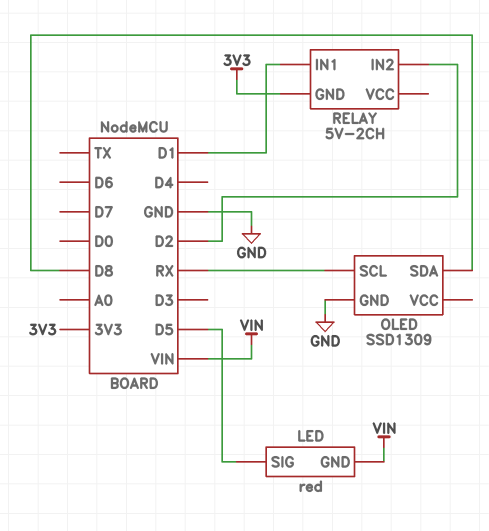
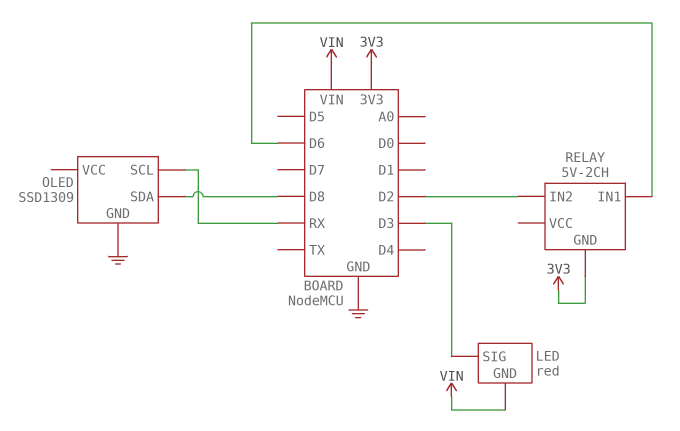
LED pin SIG: D5 -> D3
RELAY pin IN1: D1 -> D6

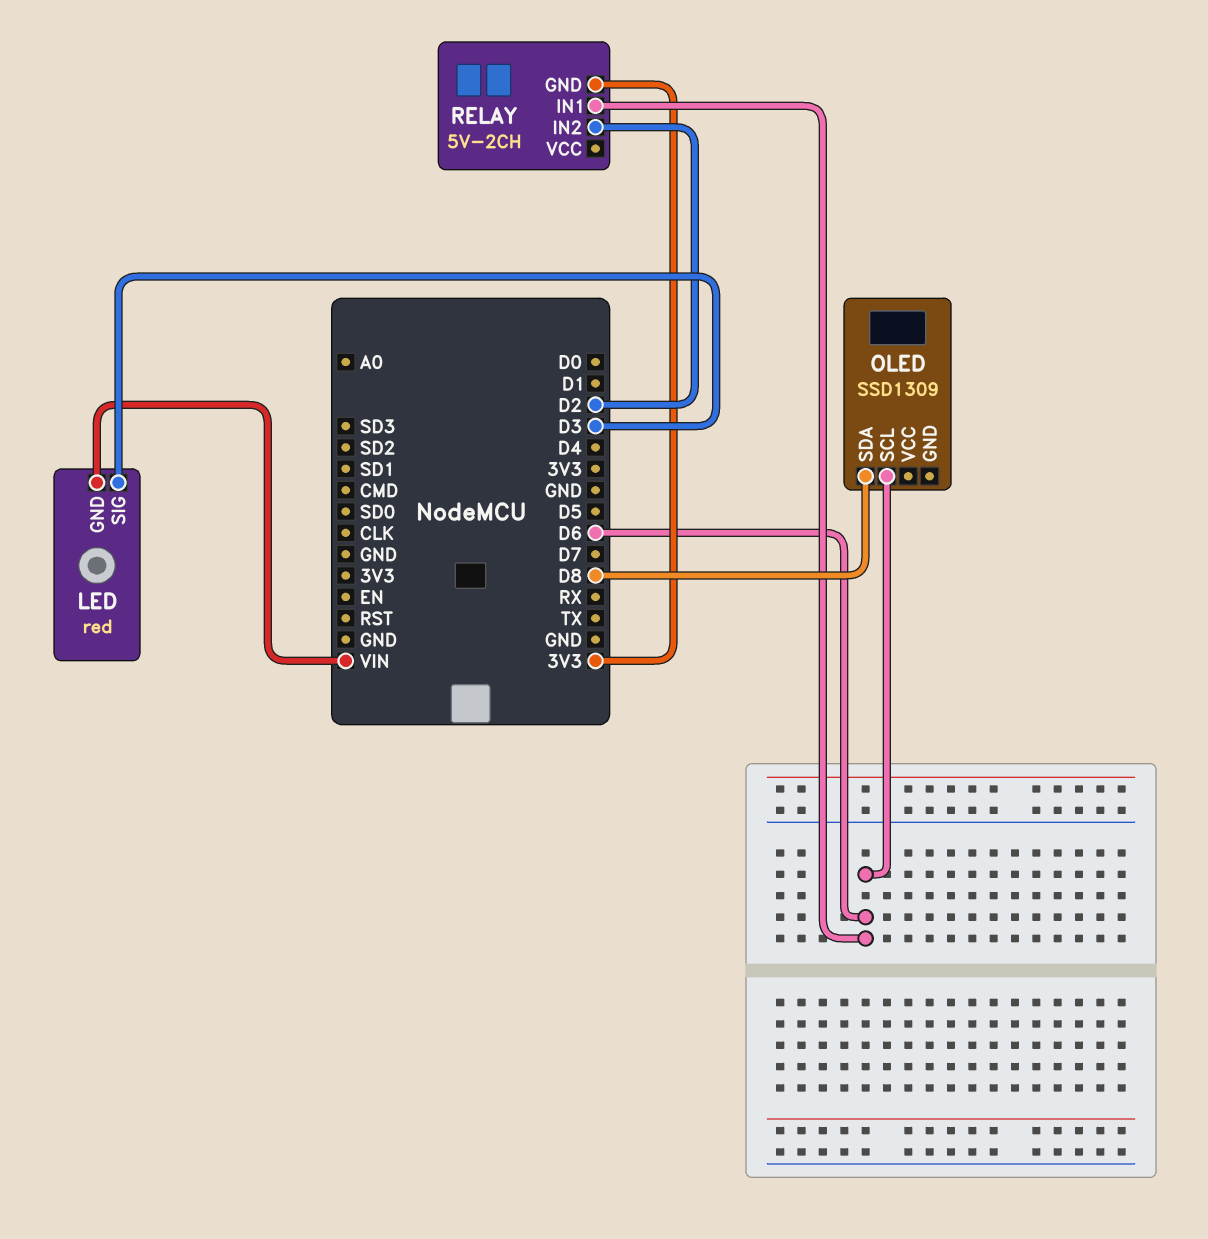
OLED pin GND: GND -> none
OLED pin SCL: RX -> D6

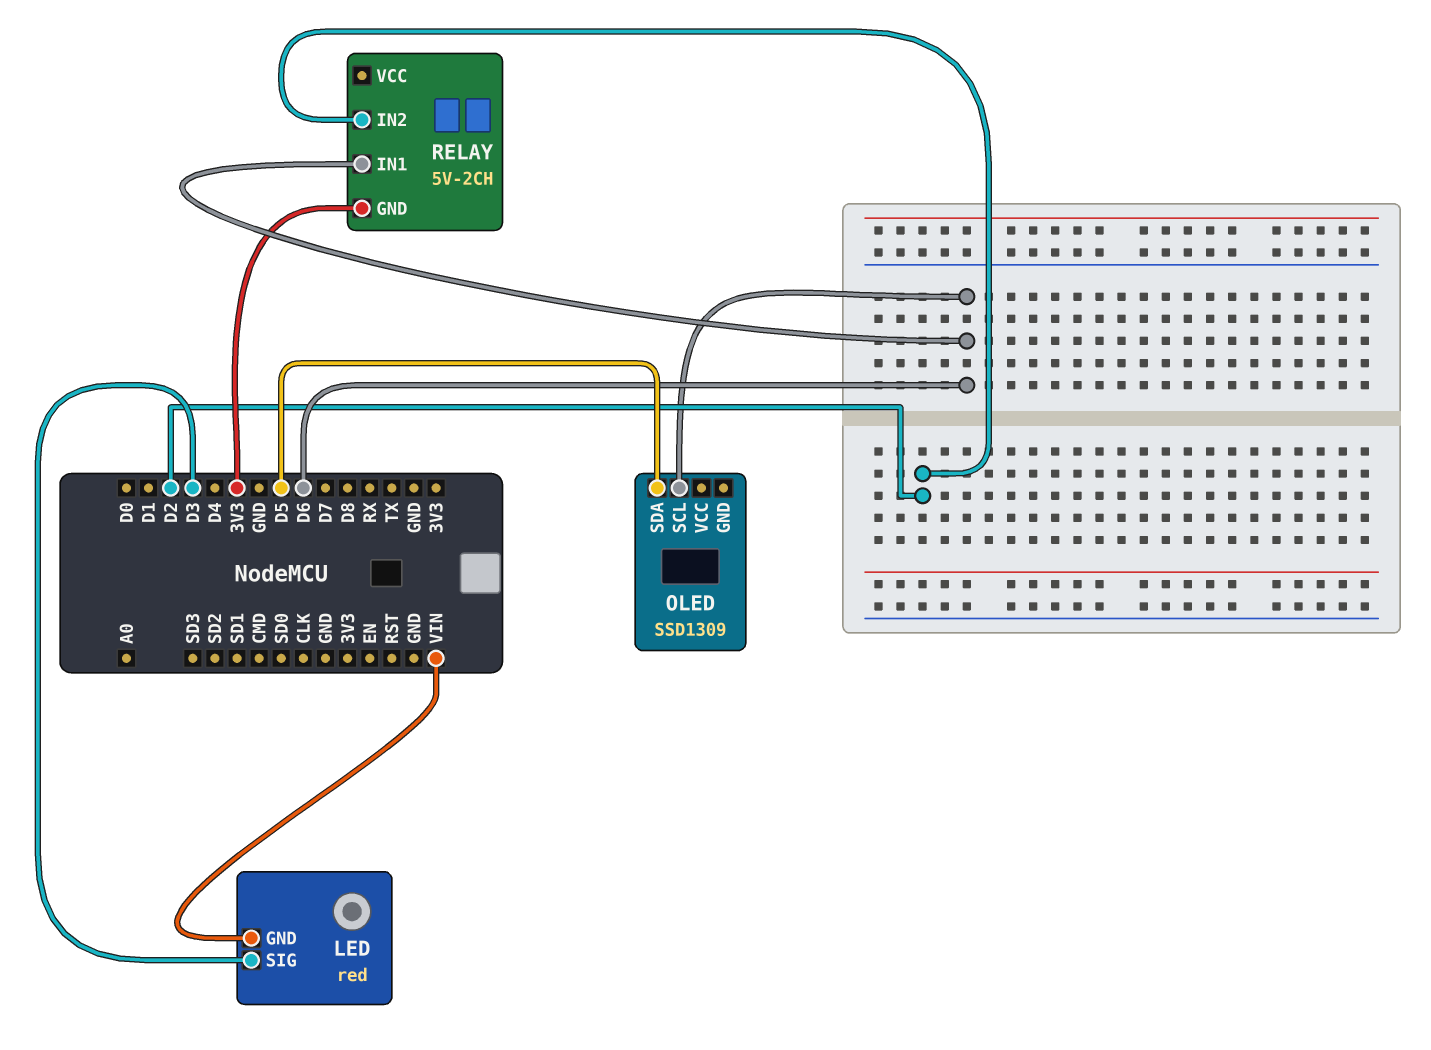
OLED pin SDA: D8 -> D5

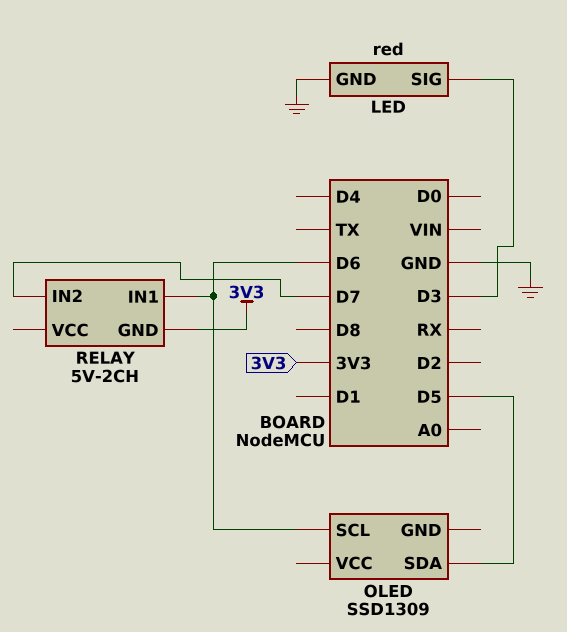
LED pin GND: VIN -> GND
RELAY pin IN2: D2 -> D7

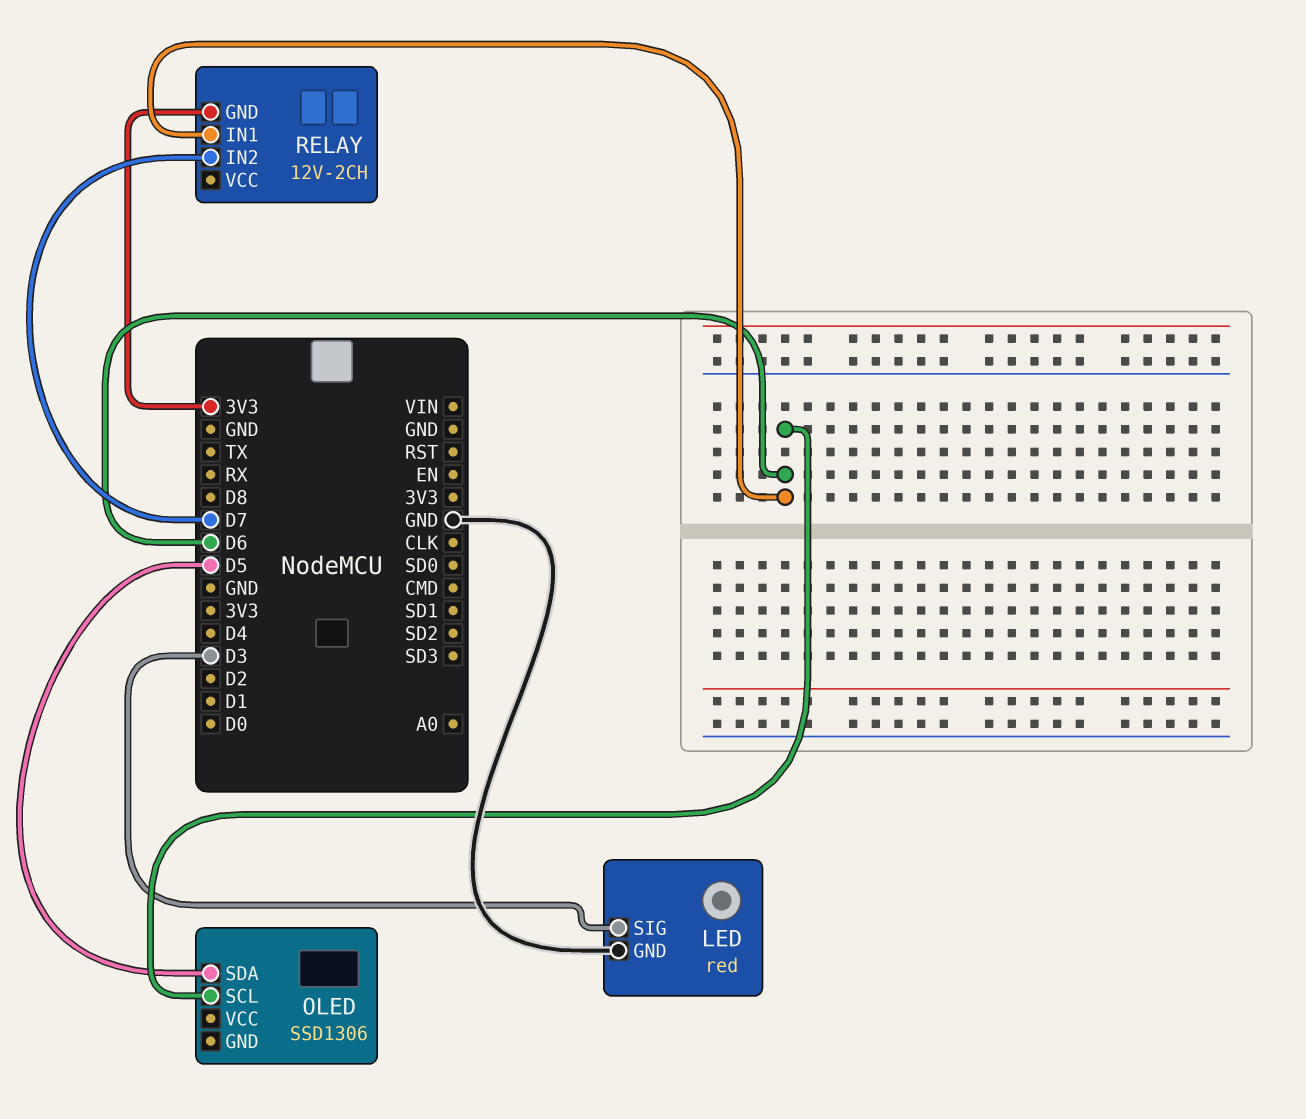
OLED: SSD1309 -> SSD1306
RELAY: 5V-2CH -> 12V-2CH

